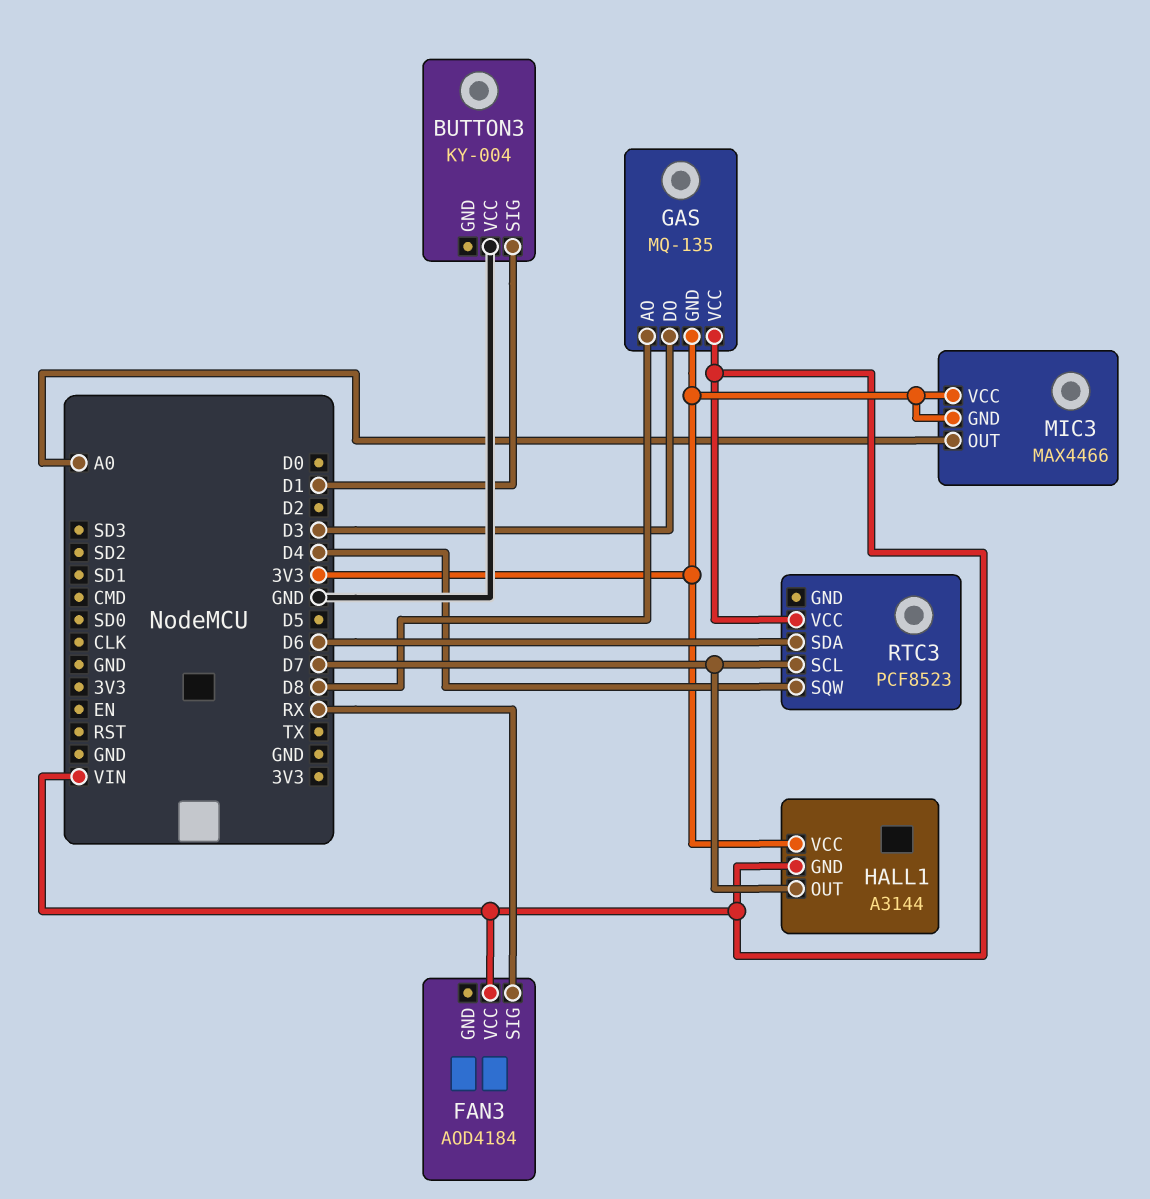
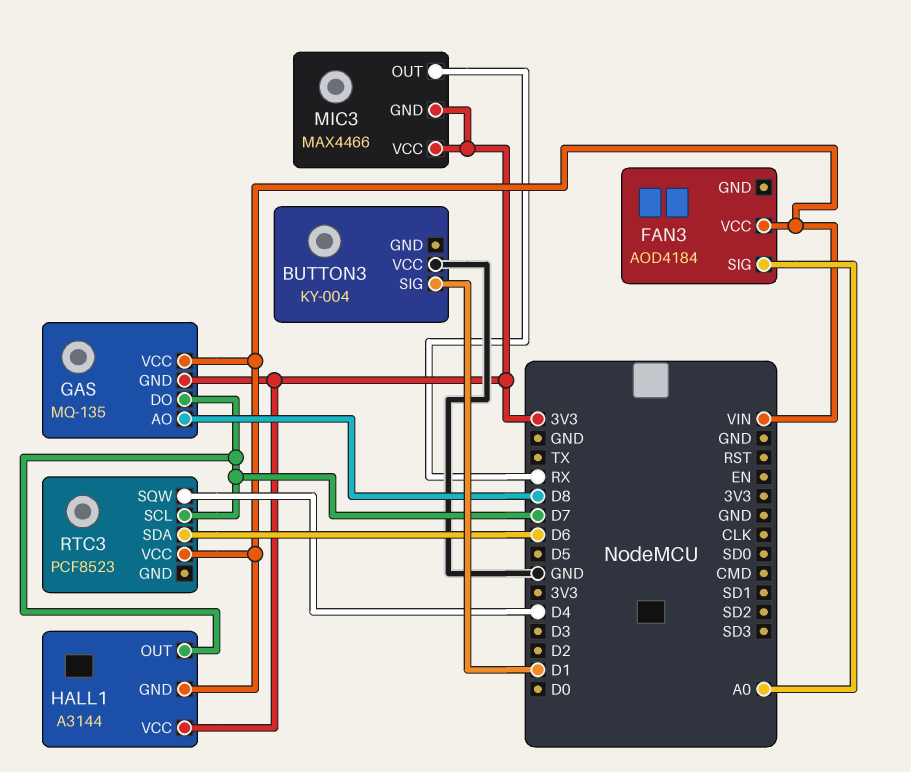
FAN3 pin SIG: RX -> A0
GAS pin DO: D3 -> D7
MIC3 pin OUT: A0 -> RX

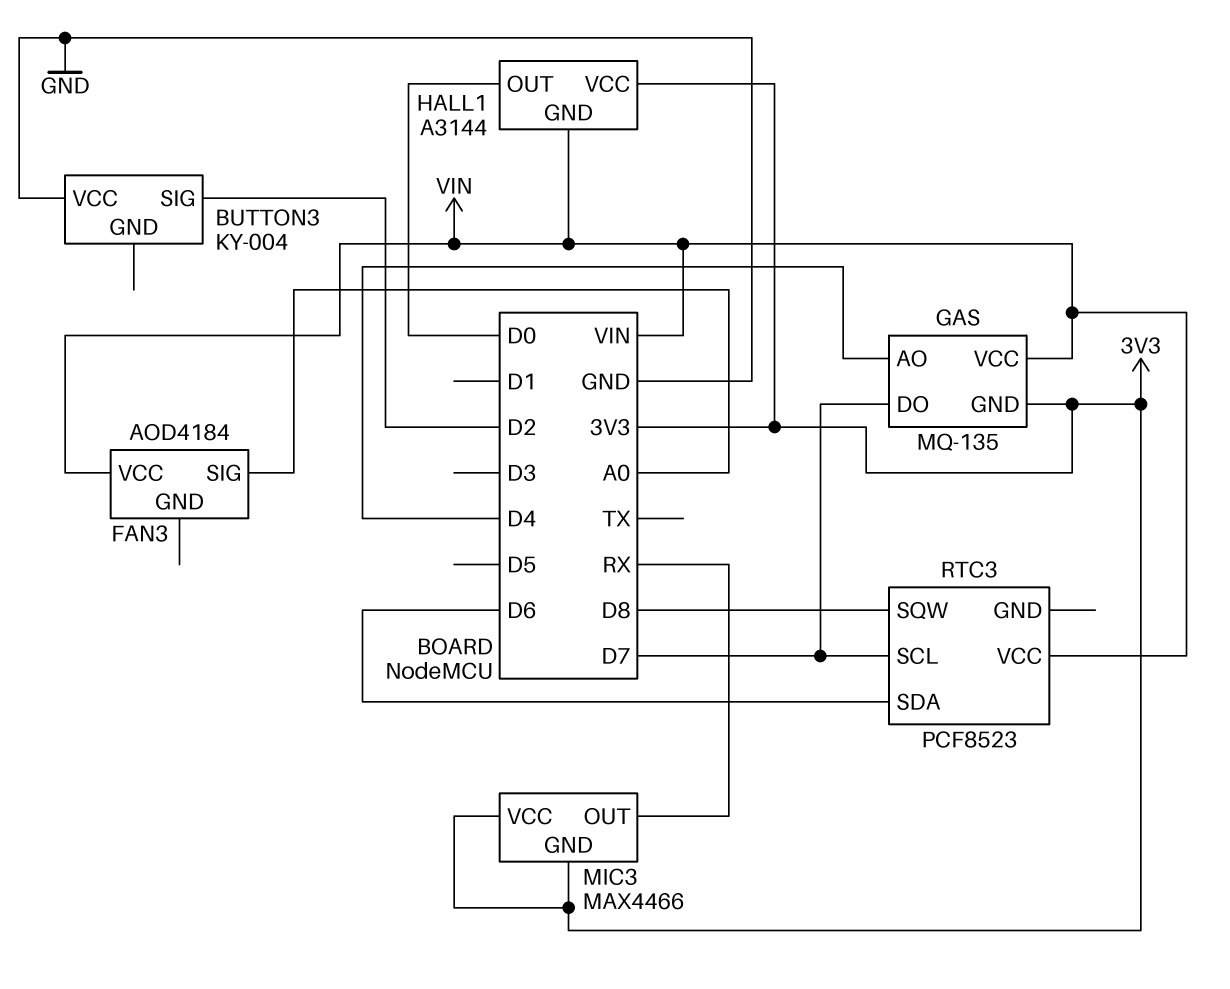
BUTTON3 pin SIG: D1 -> D2
GAS pin AO: D8 -> D4
HALL1 pin OUT: D7 -> D0
RTC3 pin SQW: D4 -> D8

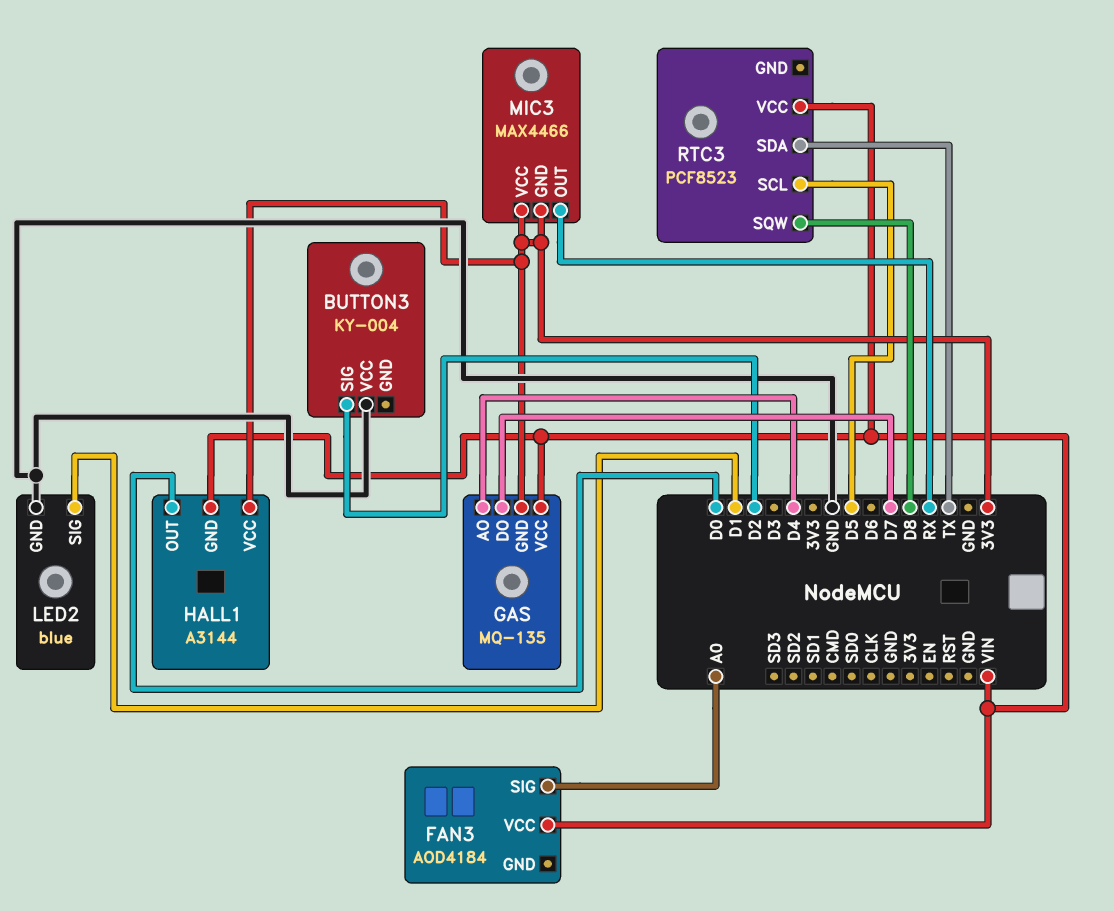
LED2: none -> blue
LED2 pin GND: none -> GND
LED2 pin SIG: none -> D1
RTC3 pin SCL: D7 -> D5
RTC3 pin SDA: D6 -> TX

